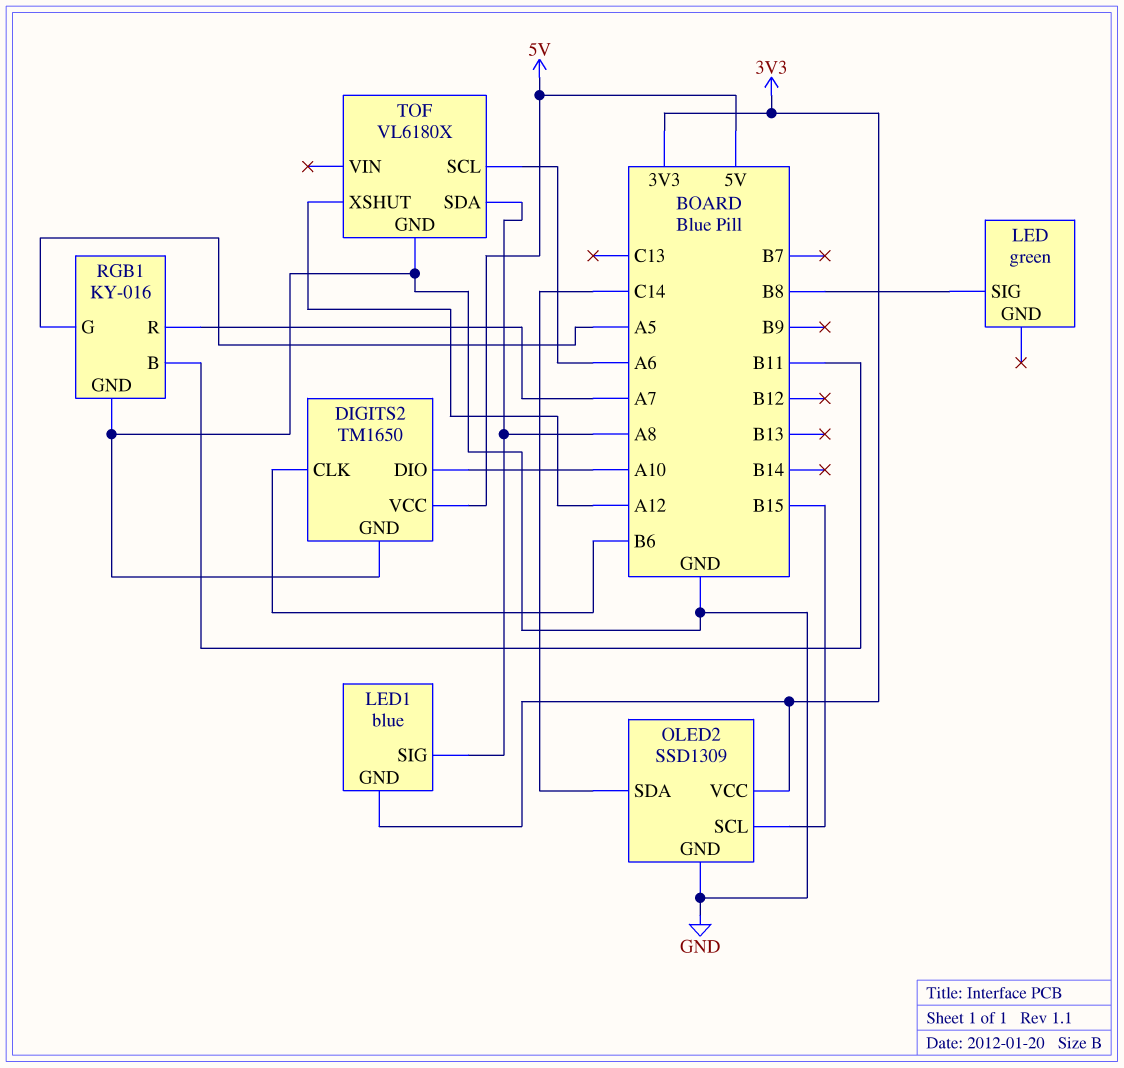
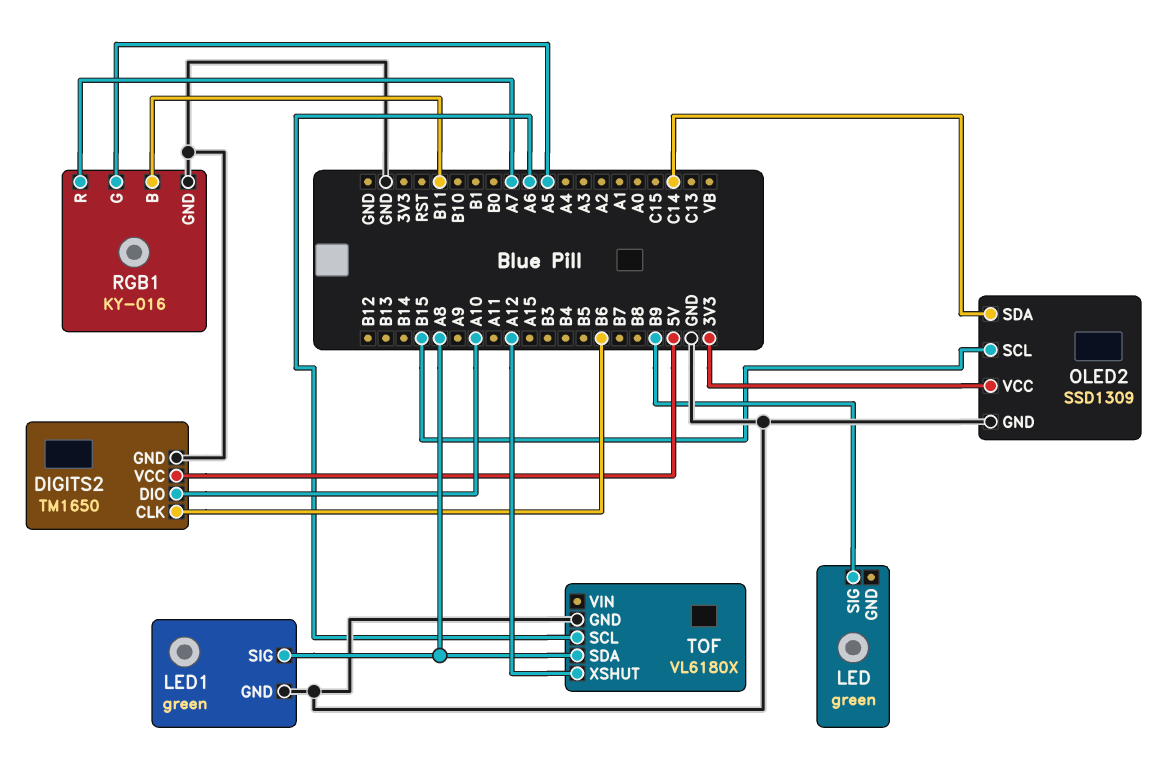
LED pin SIG: B8 -> B9
LED1: blue -> green
LED1 pin GND: 3V3 -> GND

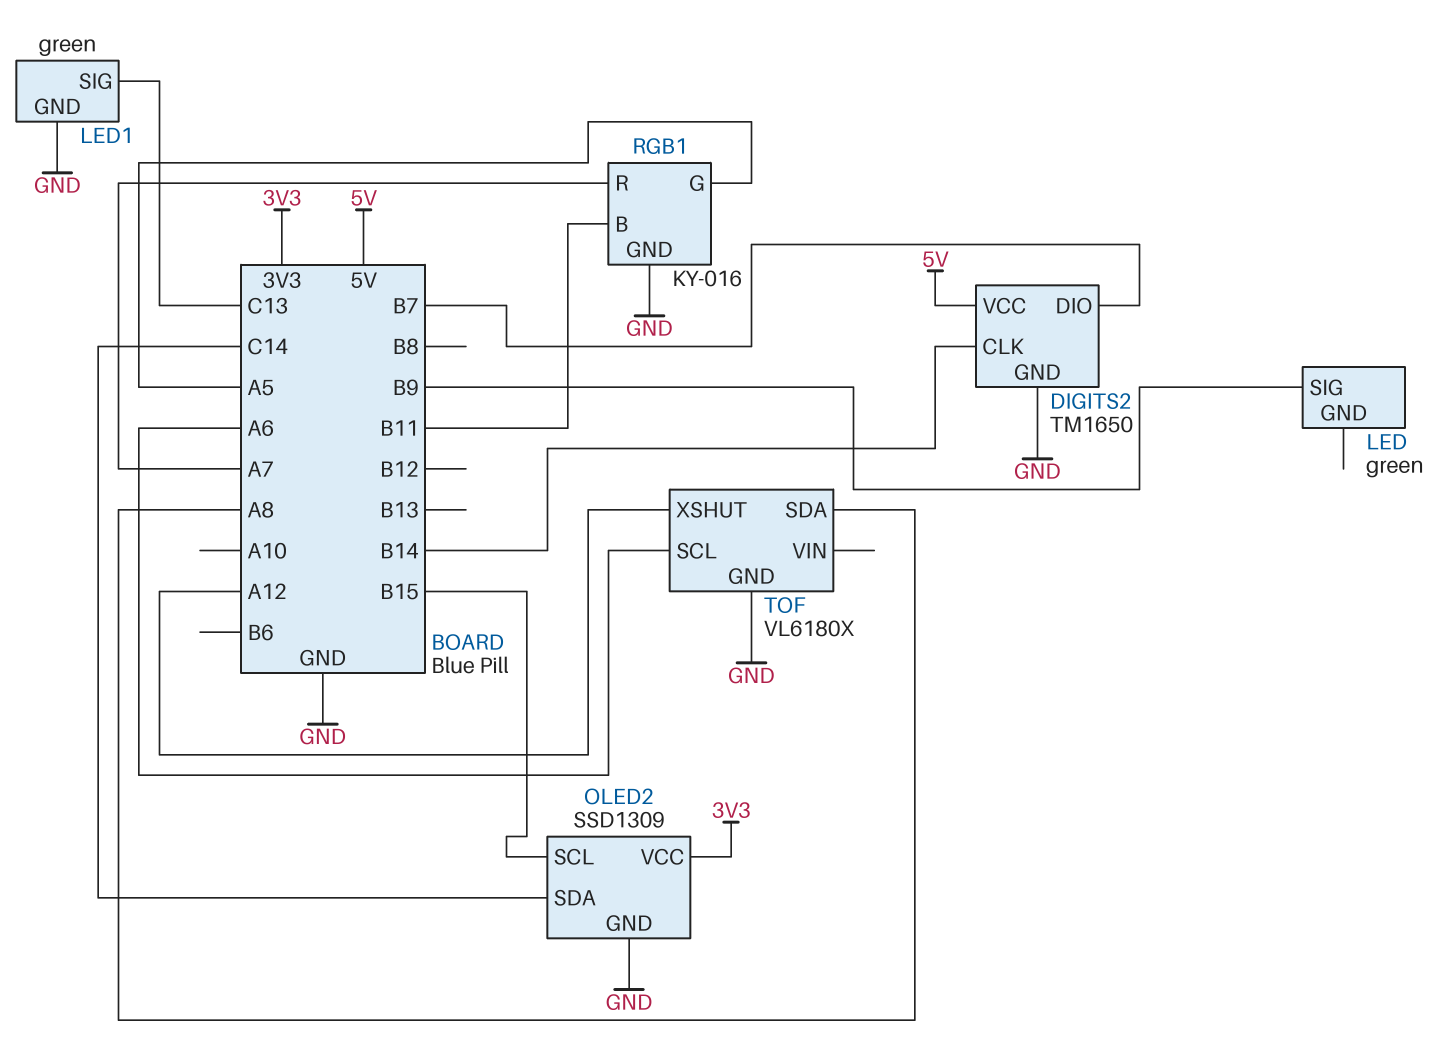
DIGITS2 pin CLK: B6 -> B14
DIGITS2 pin DIO: A10 -> B7
LED1 pin SIG: A8 -> C13

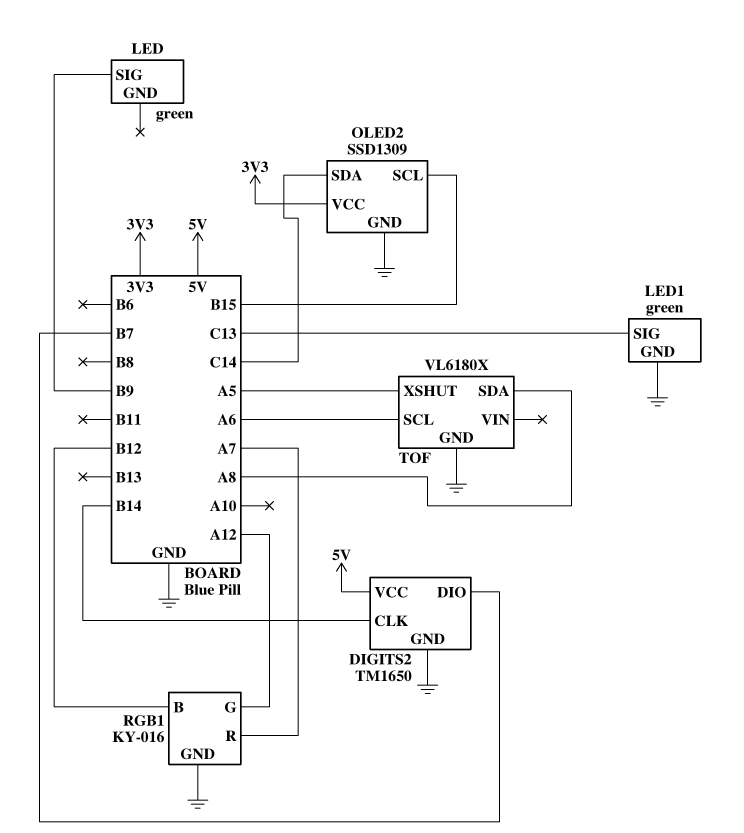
RGB1 pin B: B11 -> B12
RGB1 pin G: A5 -> A12
TOF pin XSHUT: A12 -> A5

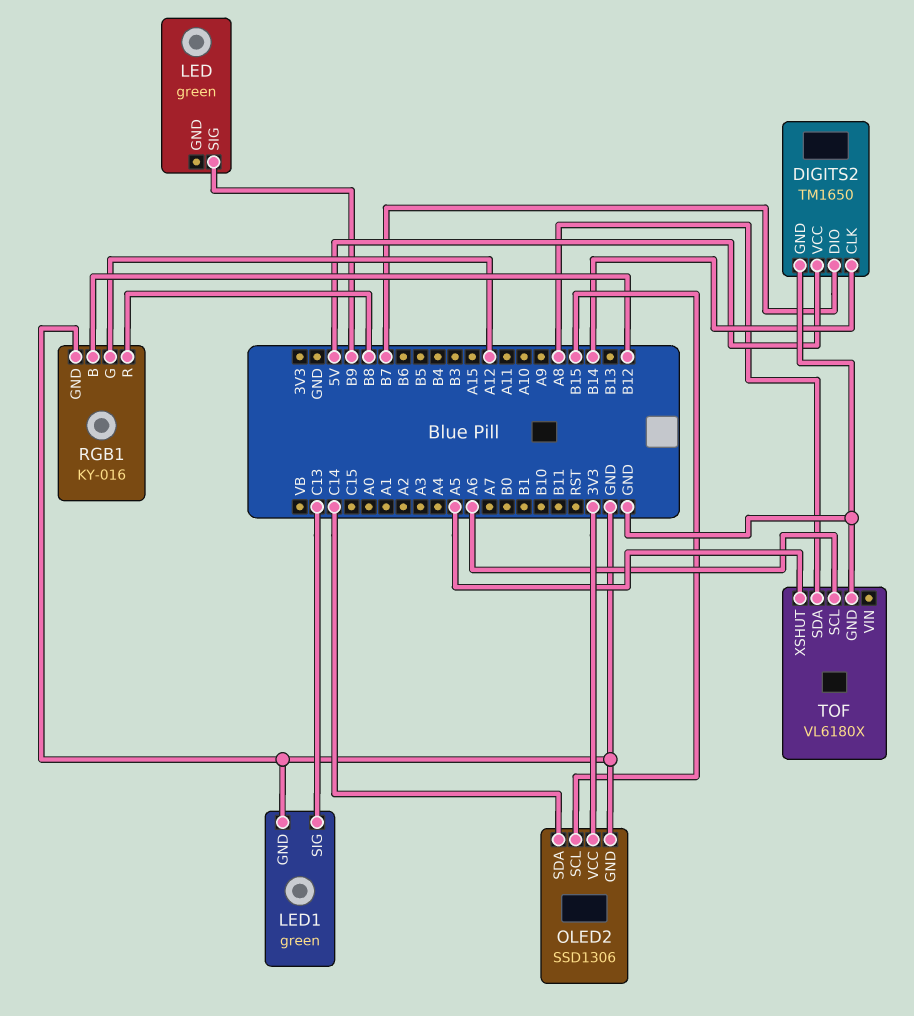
OLED2: SSD1309 -> SSD1306
RGB1 pin R: A7 -> B8

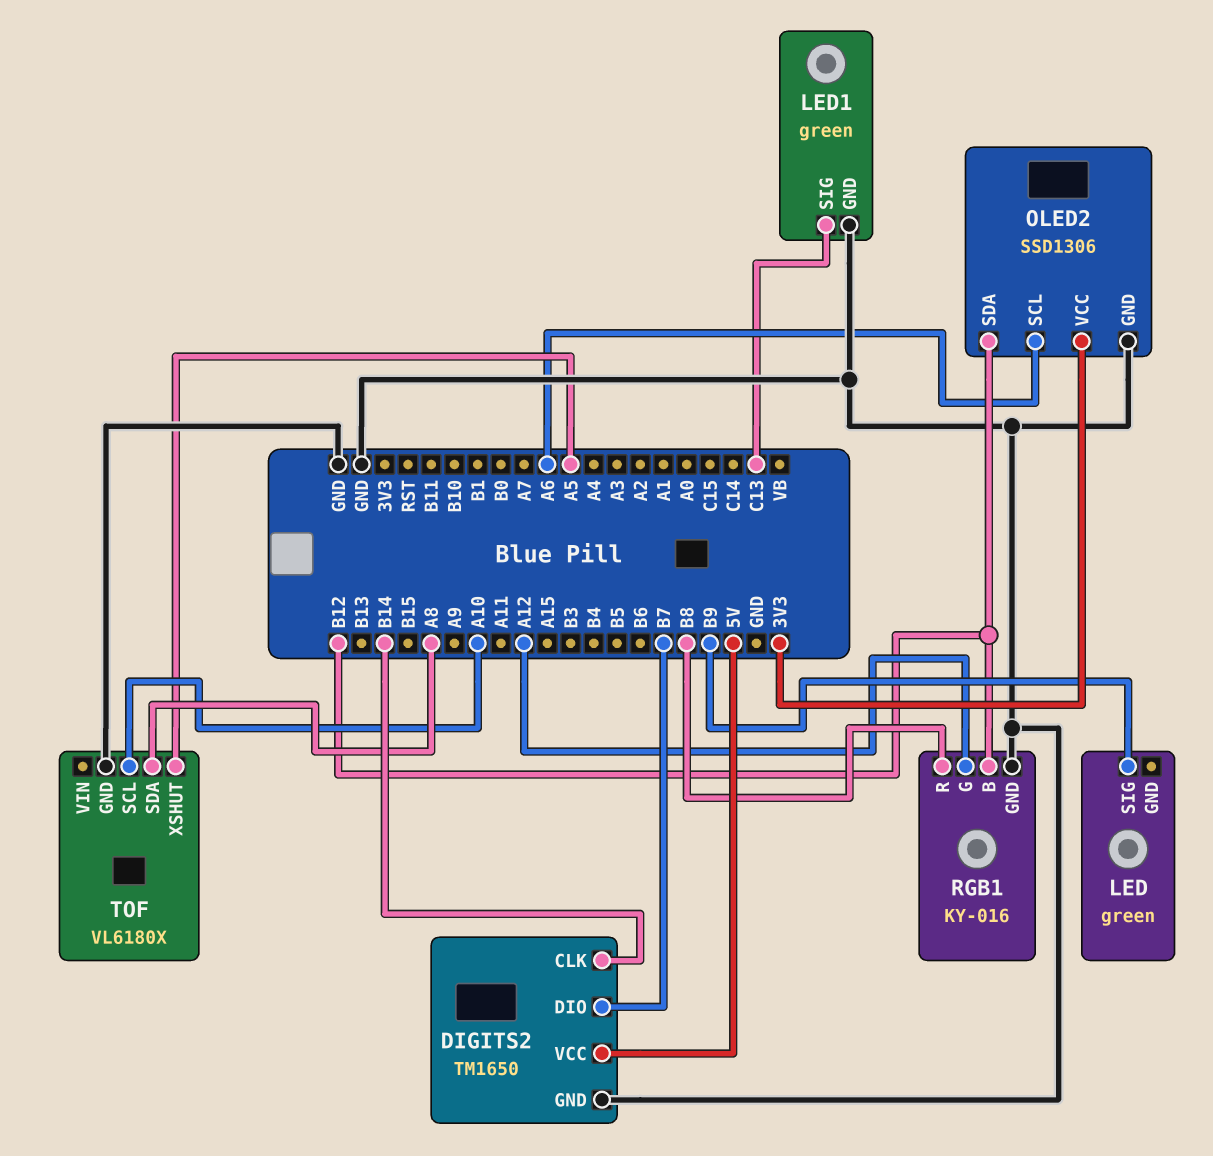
OLED2 pin SCL: B15 -> A6
OLED2 pin SDA: C14 -> B12
TOF pin SCL: A6 -> A10

